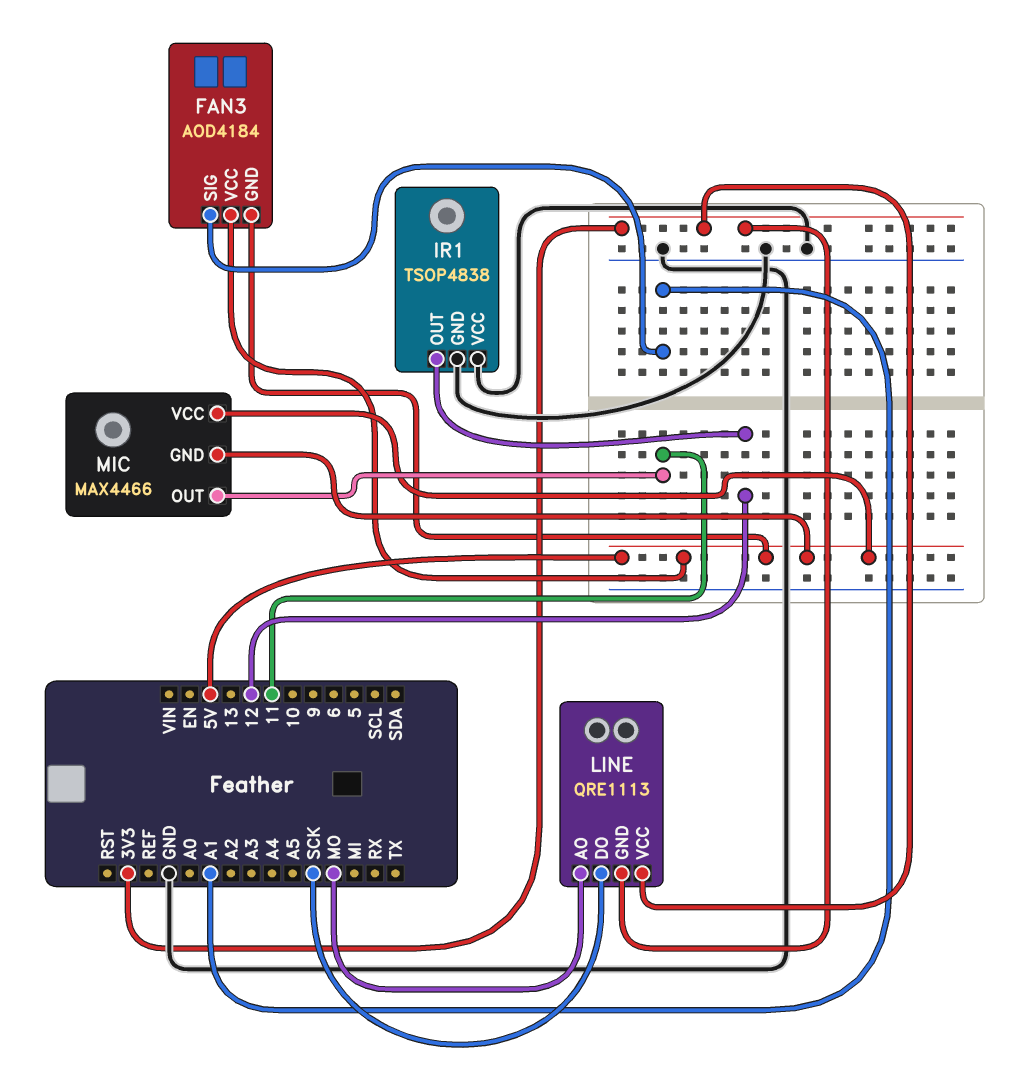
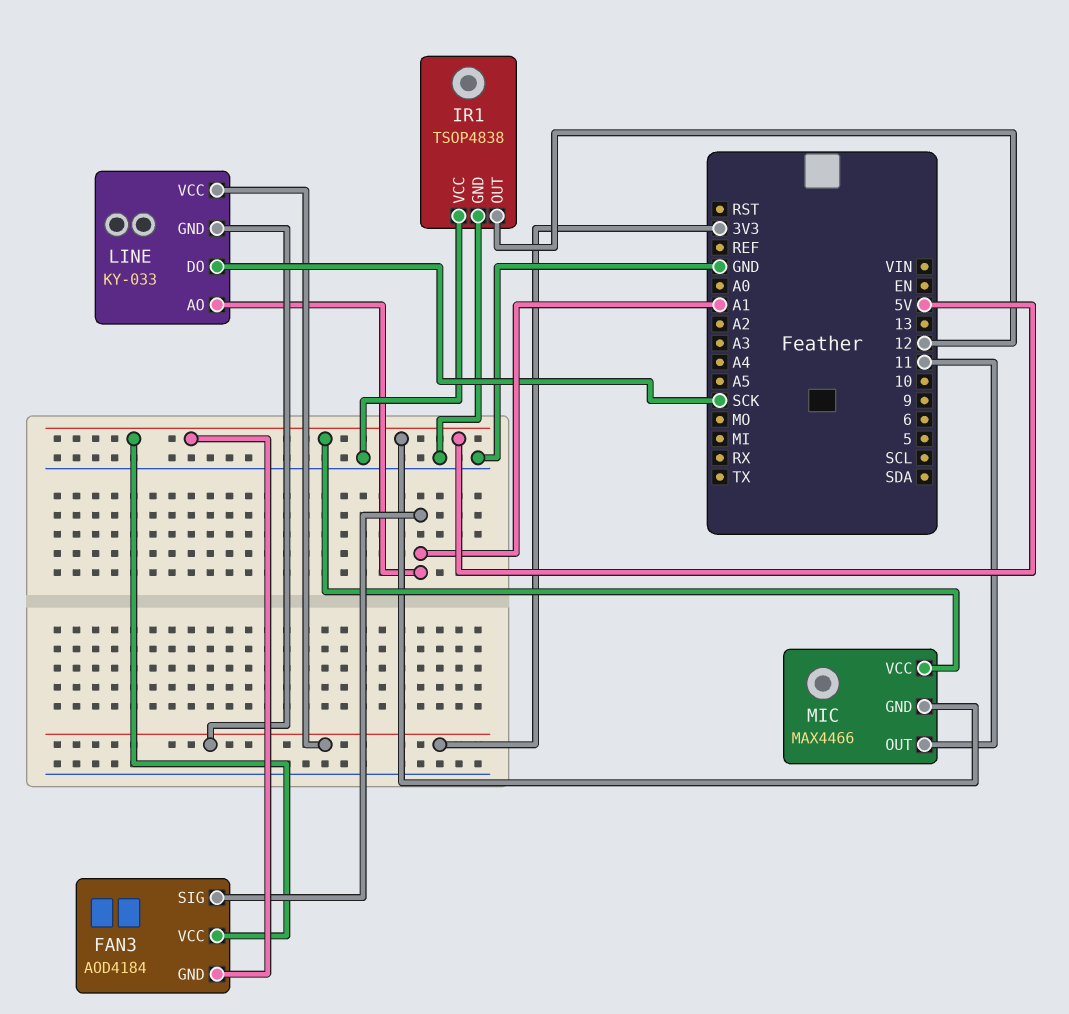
LINE: QRE1113 -> KY-033
LINE pin AO: MO -> A1

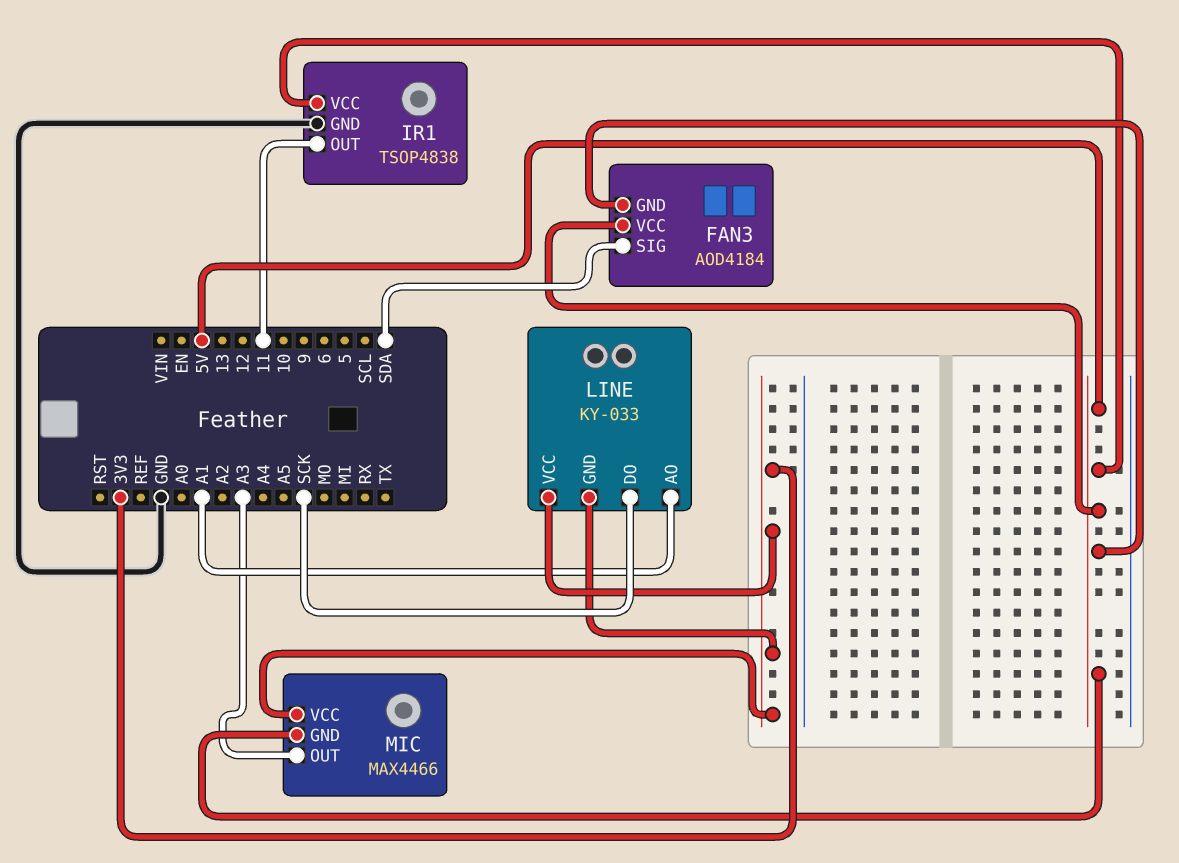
FAN3 pin SIG: A1 -> SDA
IR1 pin OUT: 12 -> 11
IR1 pin VCC: GND -> 5V
MIC pin OUT: 11 -> A3
MIC pin VCC: 5V -> 3V3

